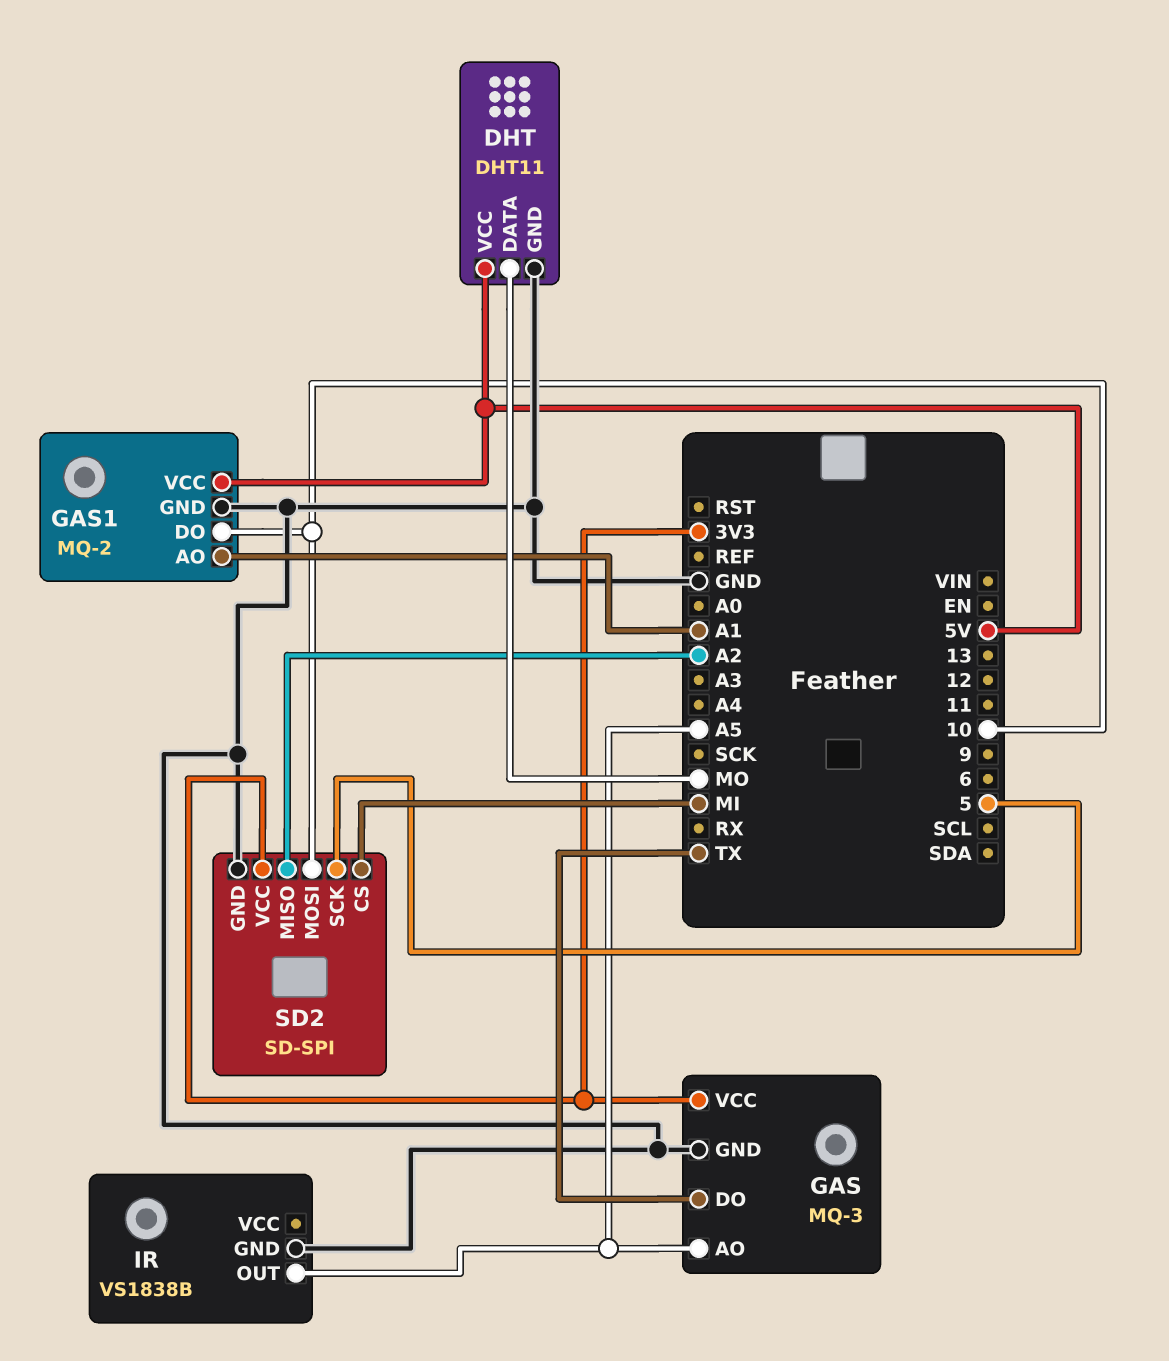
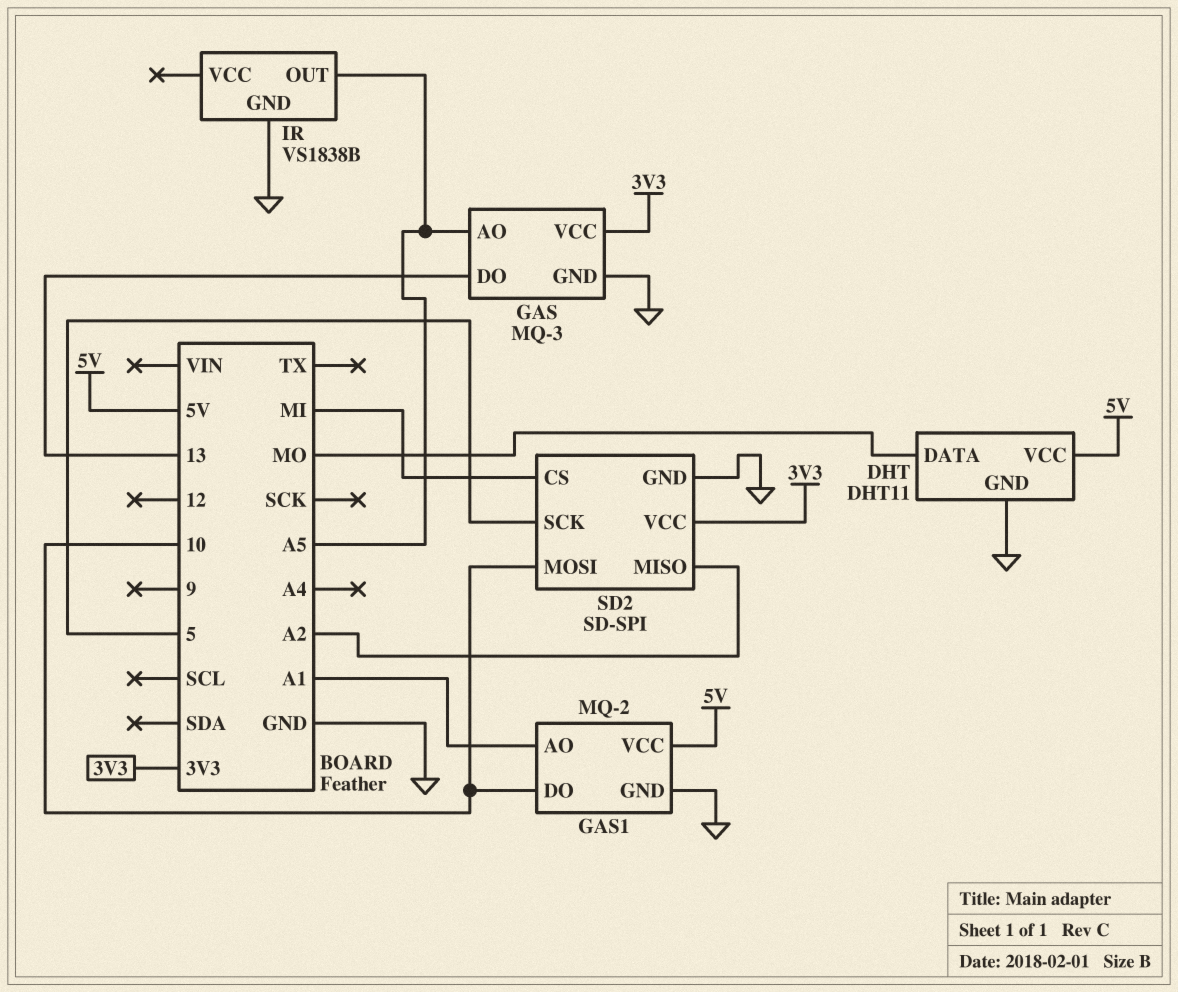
GAS pin DO: TX -> 13

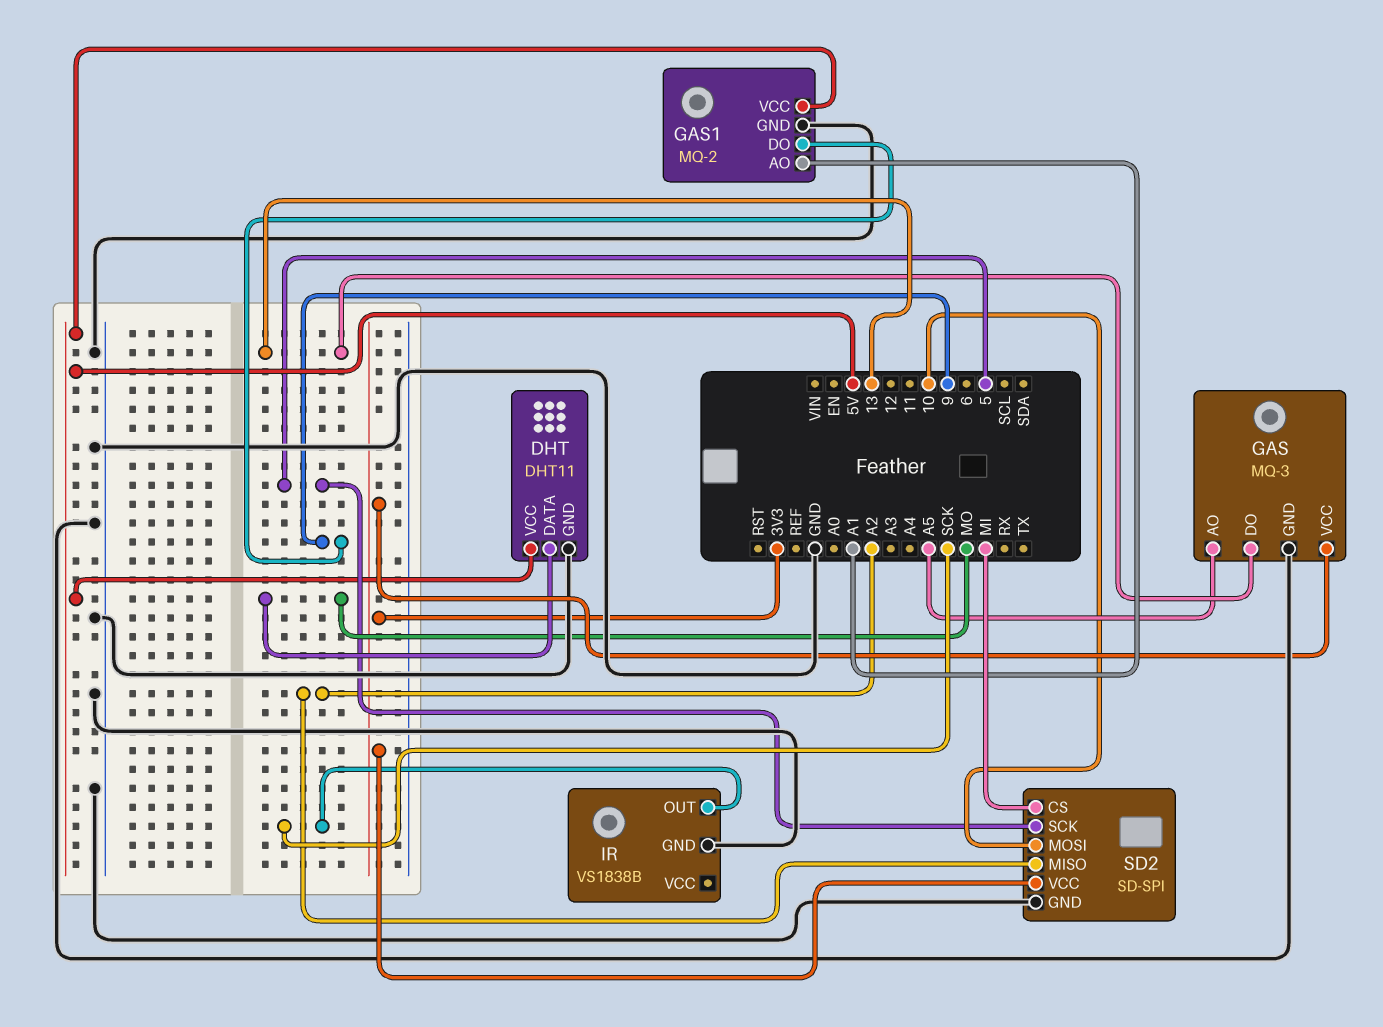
GAS1 pin DO: 10 -> 9
IR pin OUT: A5 -> SCK

